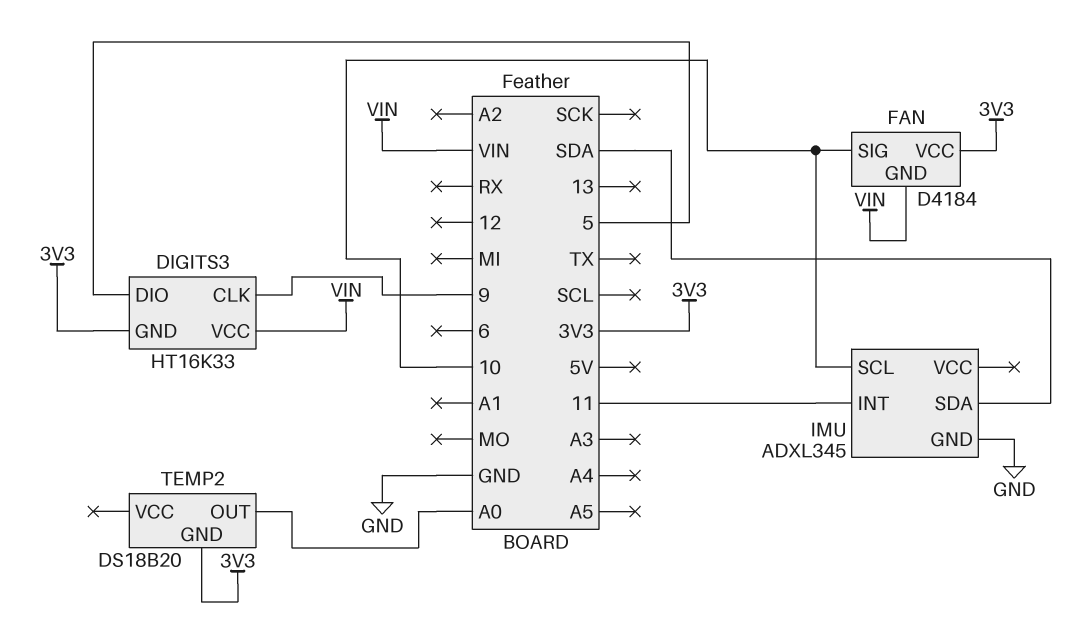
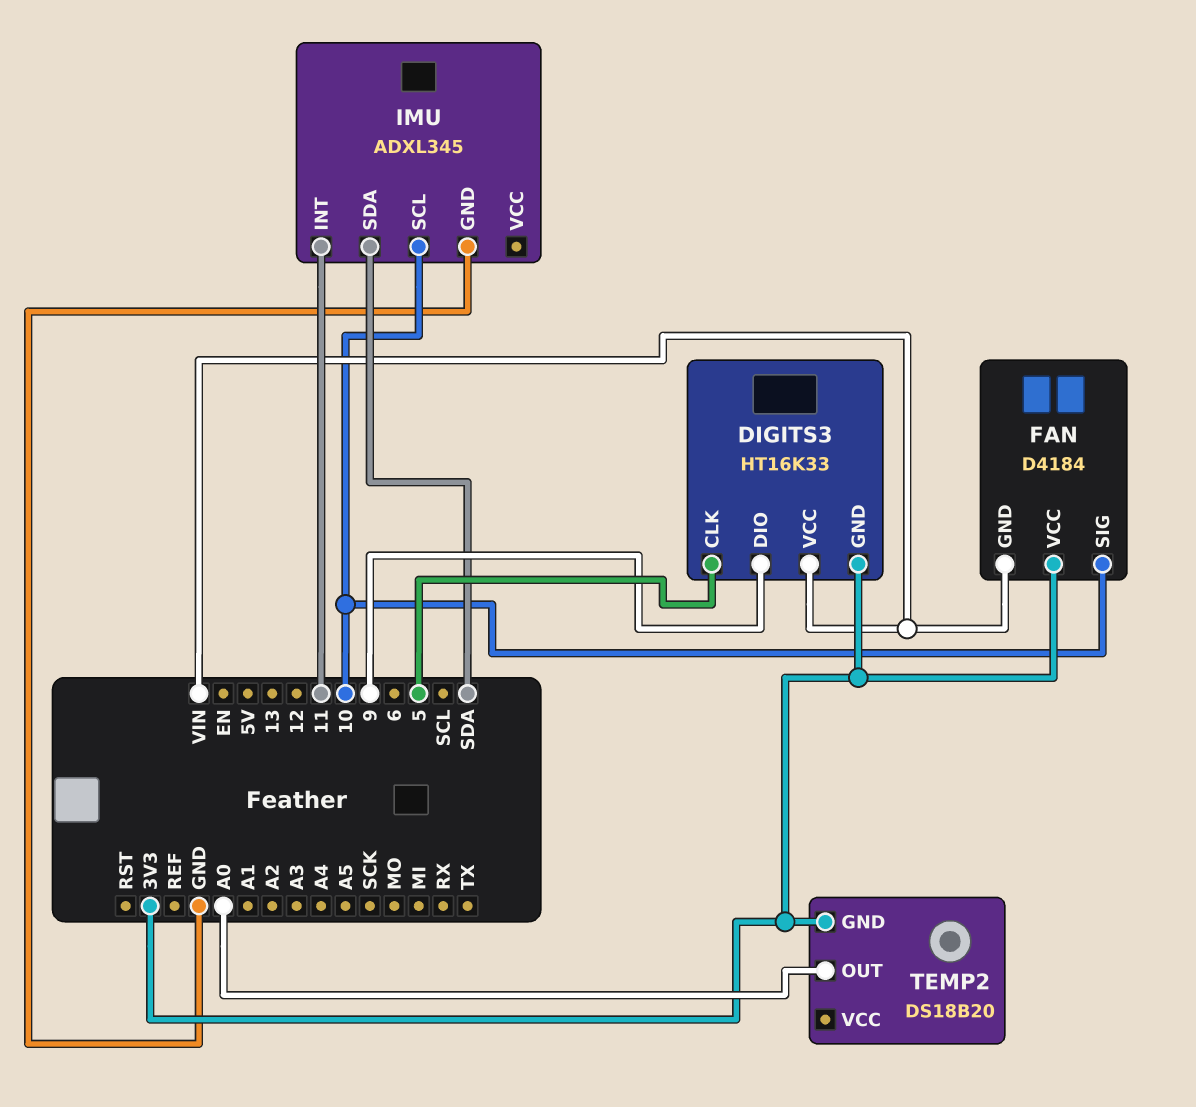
DIGITS3 pin CLK: 9 -> 5
DIGITS3 pin DIO: 5 -> 9

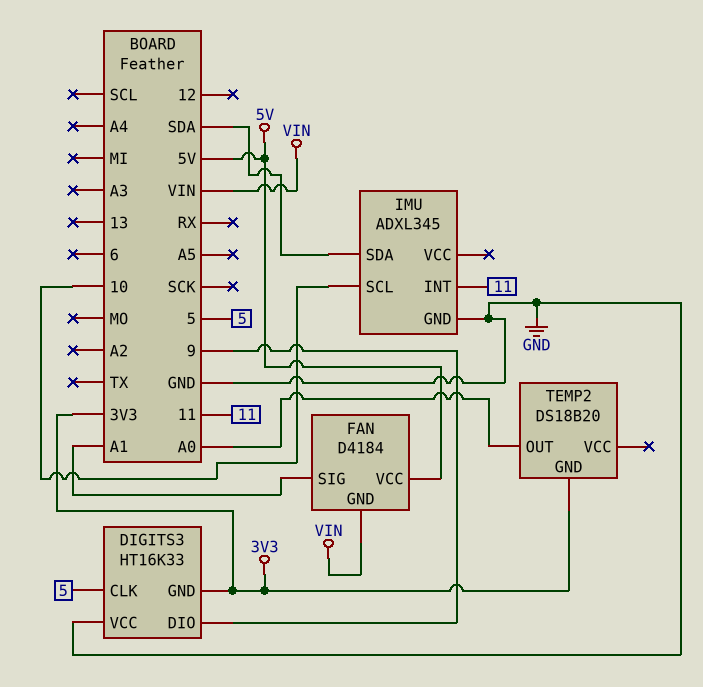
DIGITS3 pin VCC: VIN -> GND
FAN pin SIG: 10 -> A1
FAN pin VCC: 3V3 -> 5V

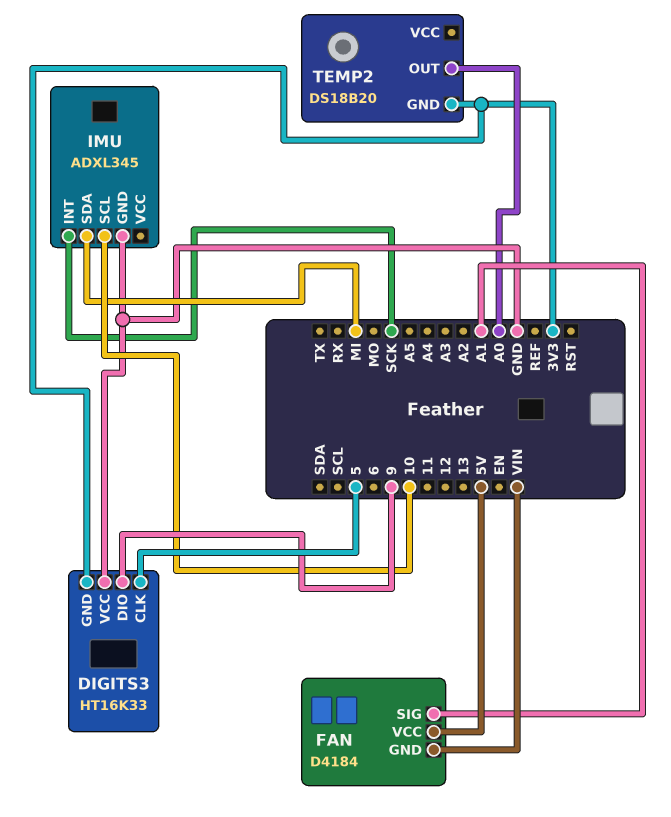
IMU pin INT: 11 -> SCK
IMU pin SDA: SDA -> MI

